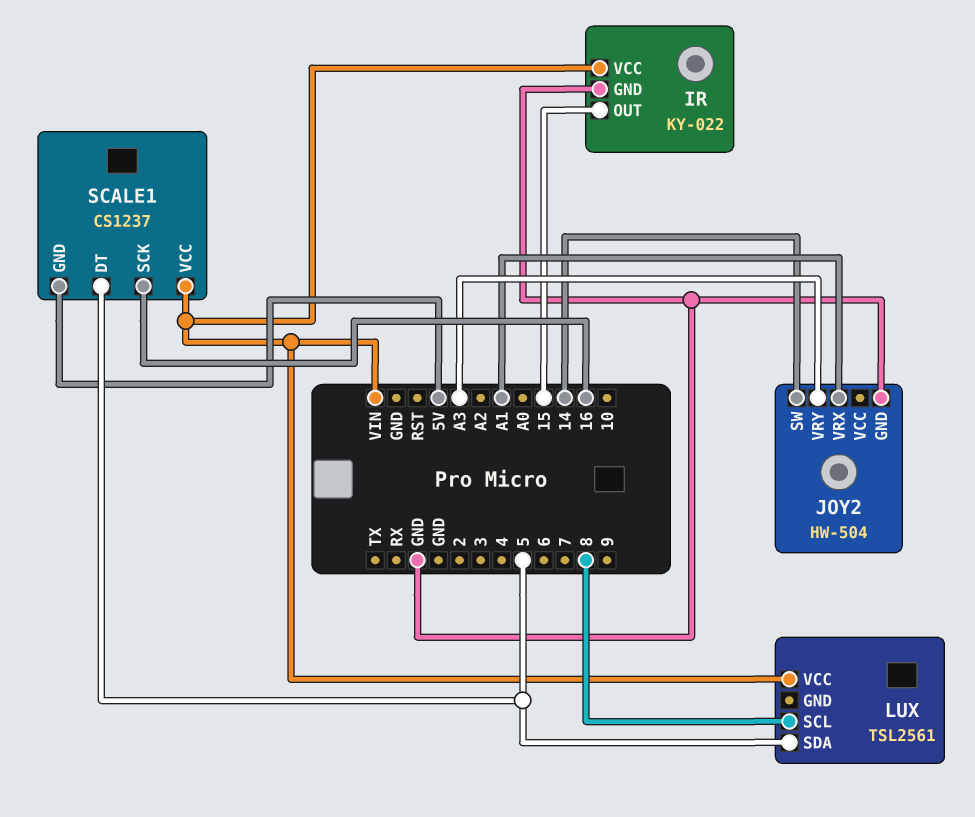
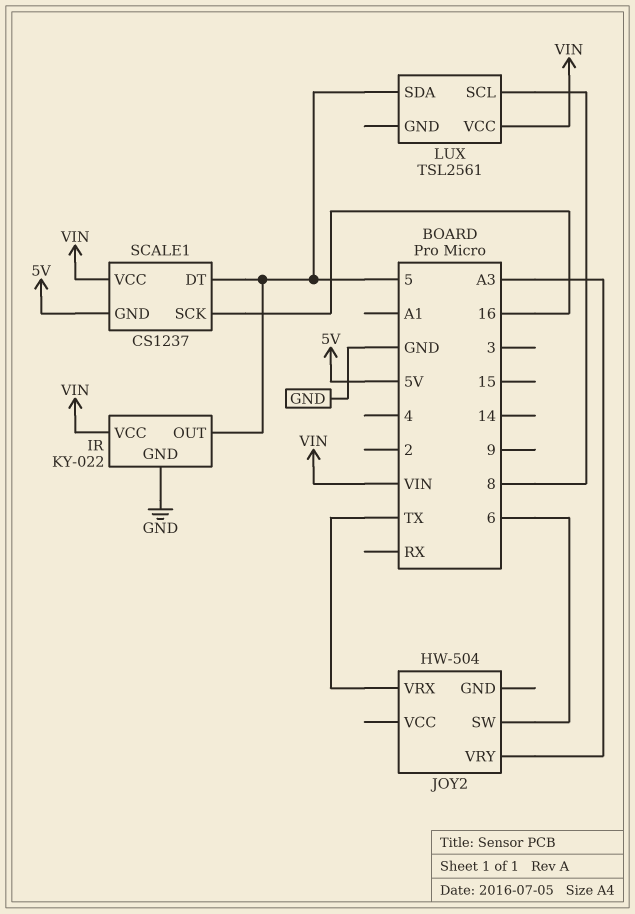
IR pin OUT: 15 -> 5
JOY2 pin GND: GND -> none
JOY2 pin SW: 14 -> 6
JOY2 pin VRX: A1 -> TX

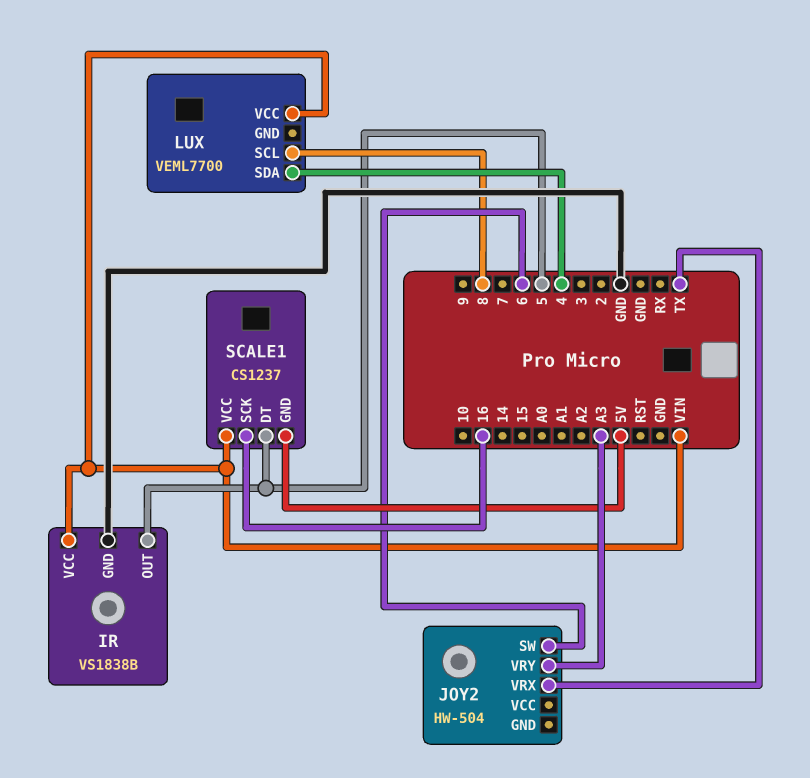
IR: KY-022 -> VS1838B
LUX: TSL2561 -> VEML7700
LUX pin SDA: 5 -> 4

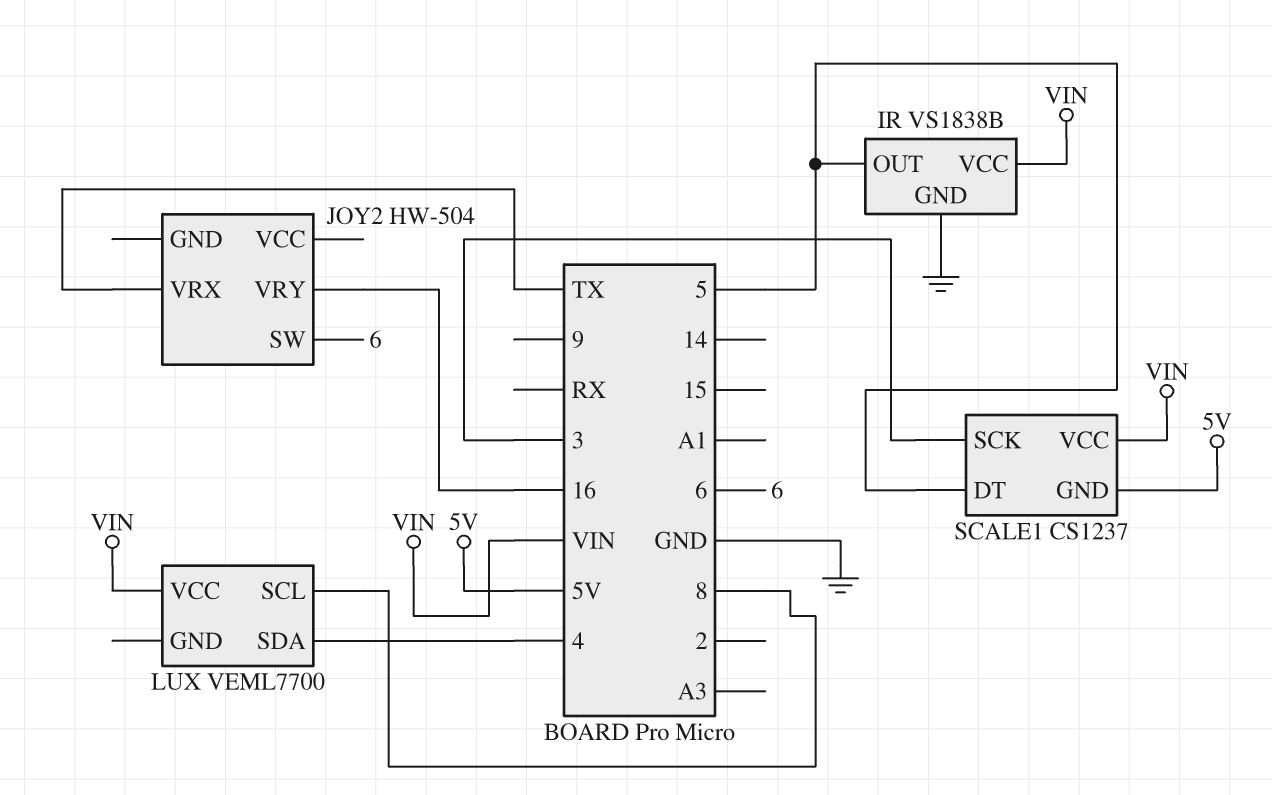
JOY2 pin VRY: A3 -> 16
SCALE1 pin SCK: 16 -> 3

